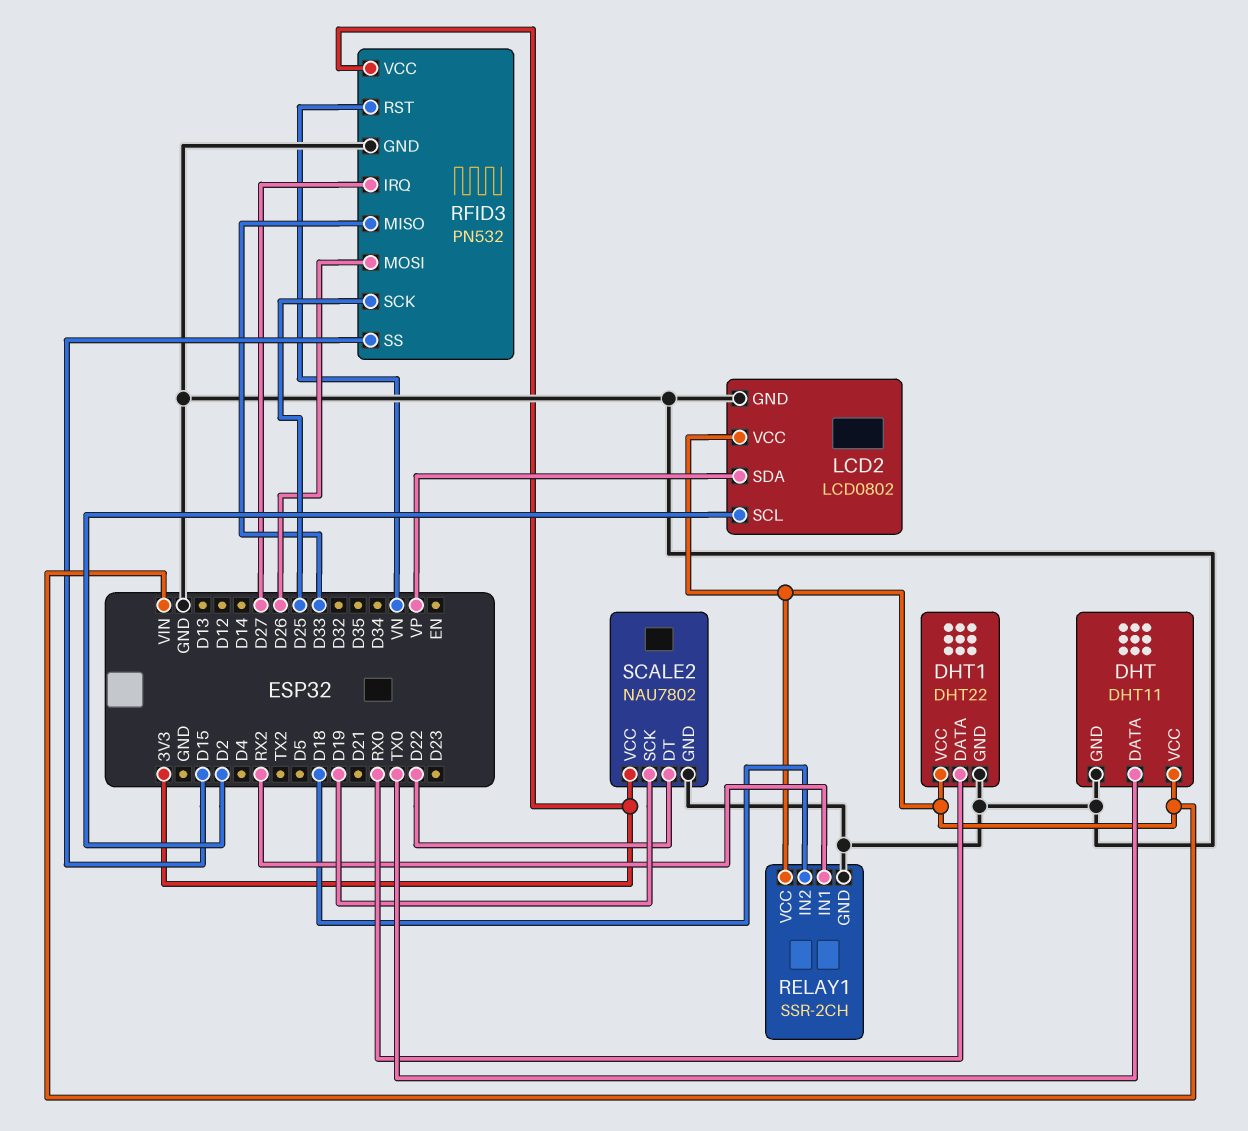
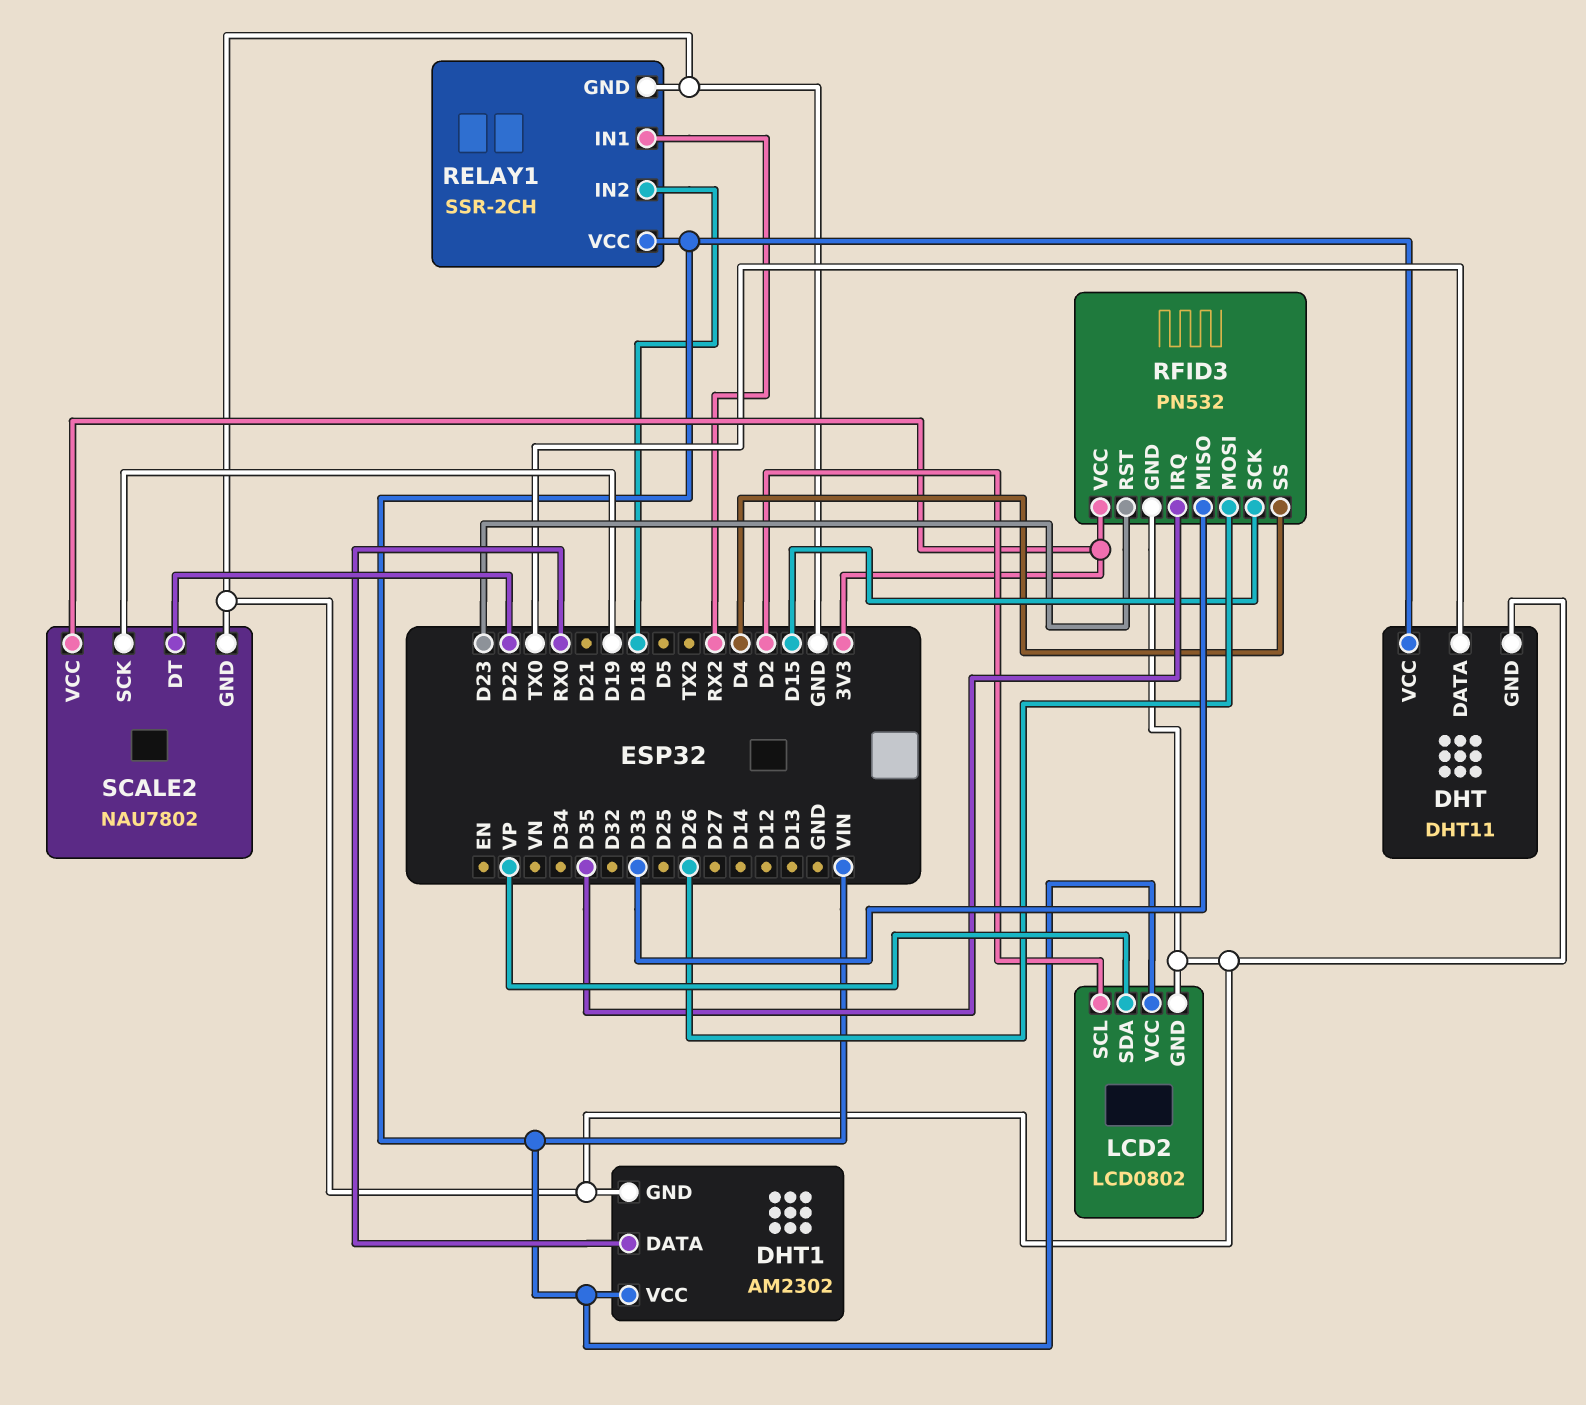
DHT1: DHT22 -> AM2302
RFID3 pin IRQ: D27 -> D35
RFID3 pin RST: VN -> D23
RFID3 pin SCK: D25 -> D15
RFID3 pin SS: D15 -> D4

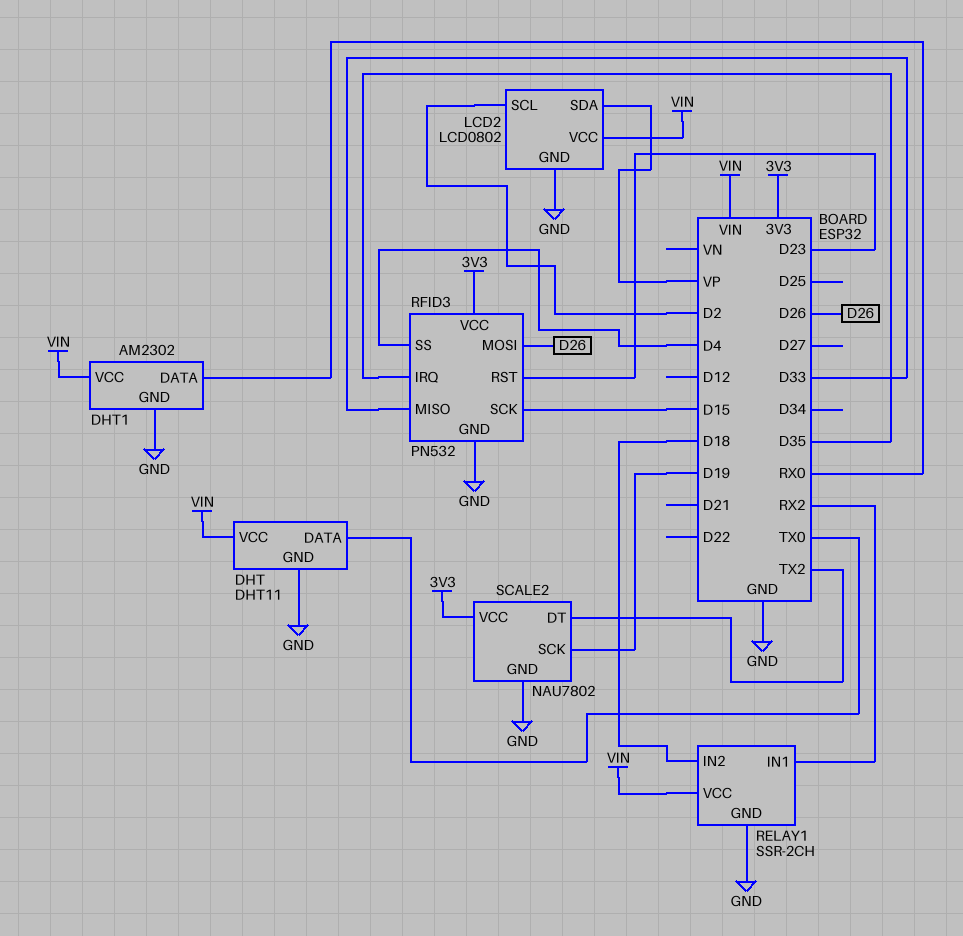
SCALE2 pin DT: D22 -> TX2

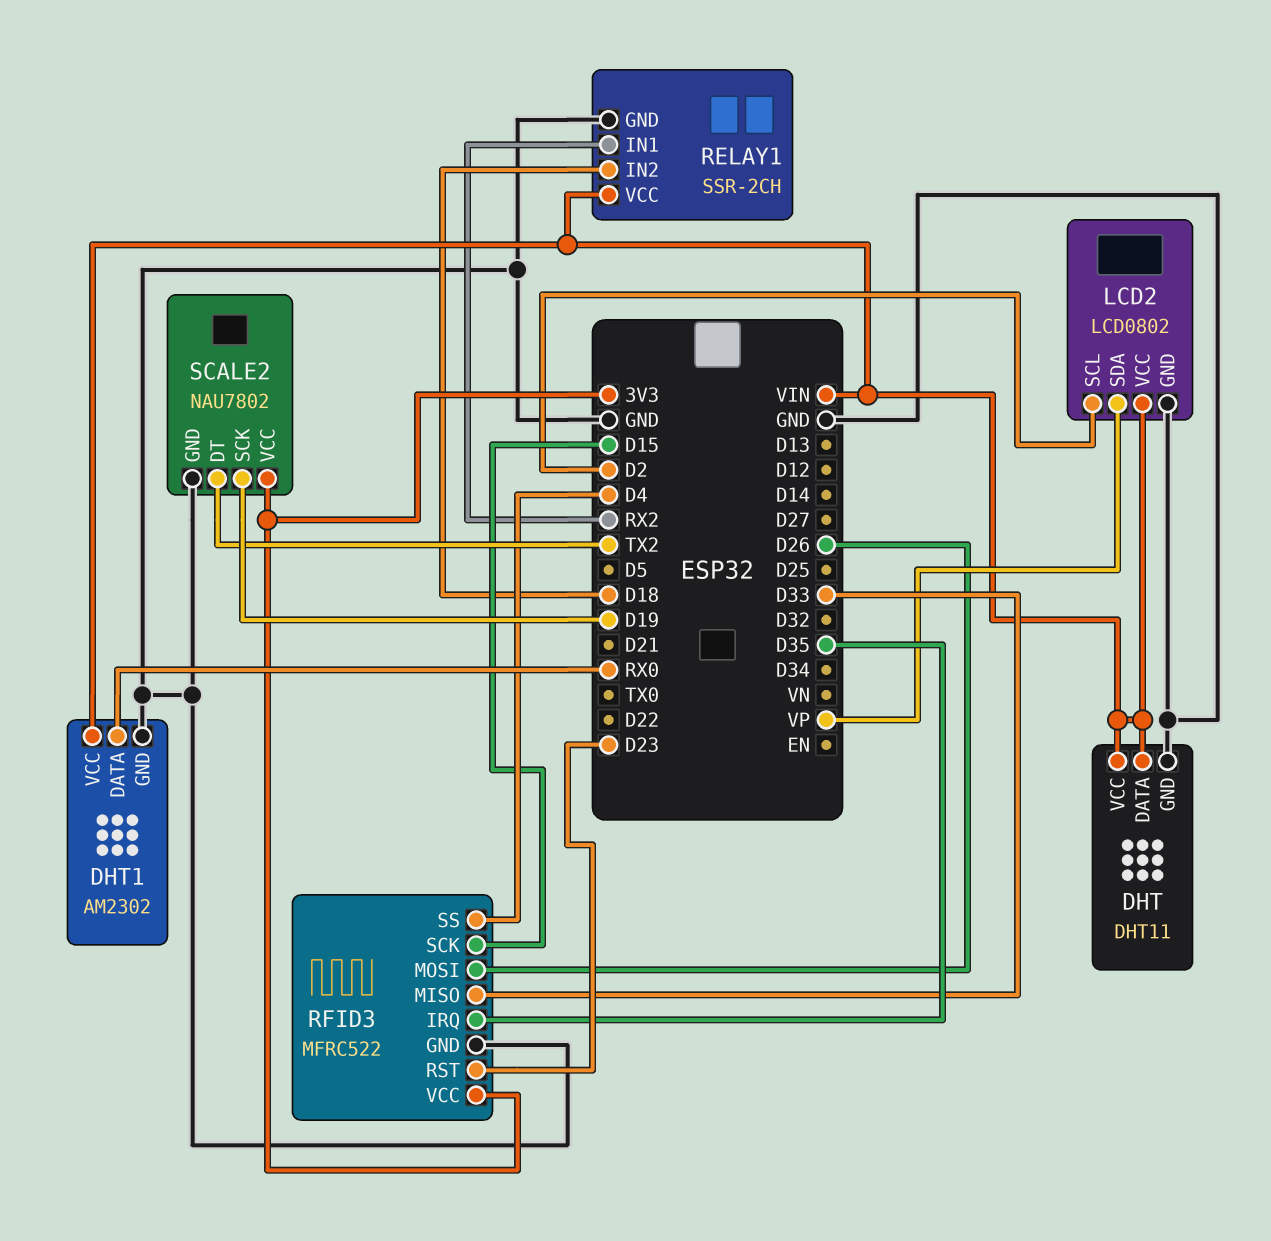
DHT pin DATA: TX0 -> VIN
RFID3: PN532 -> MFRC522

